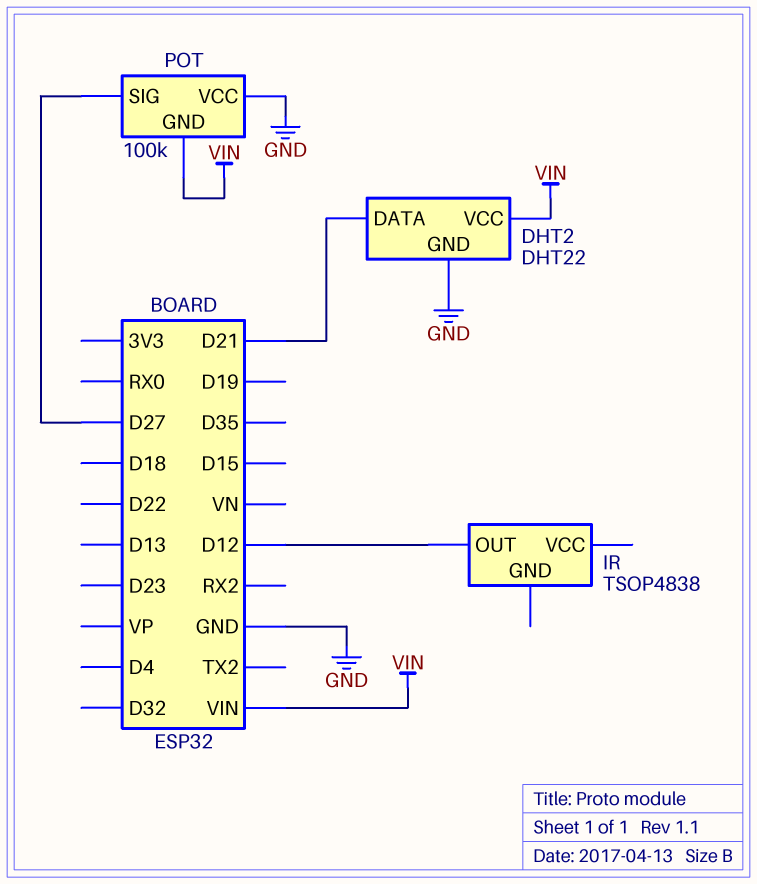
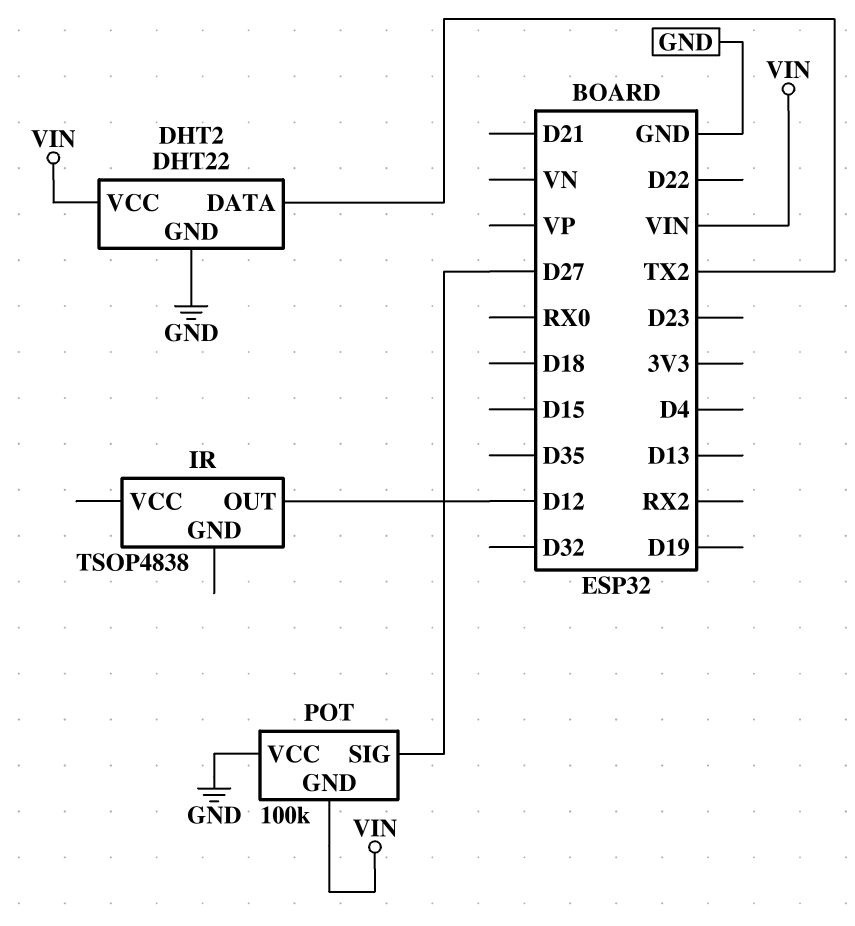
DHT2 pin DATA: D21 -> TX2

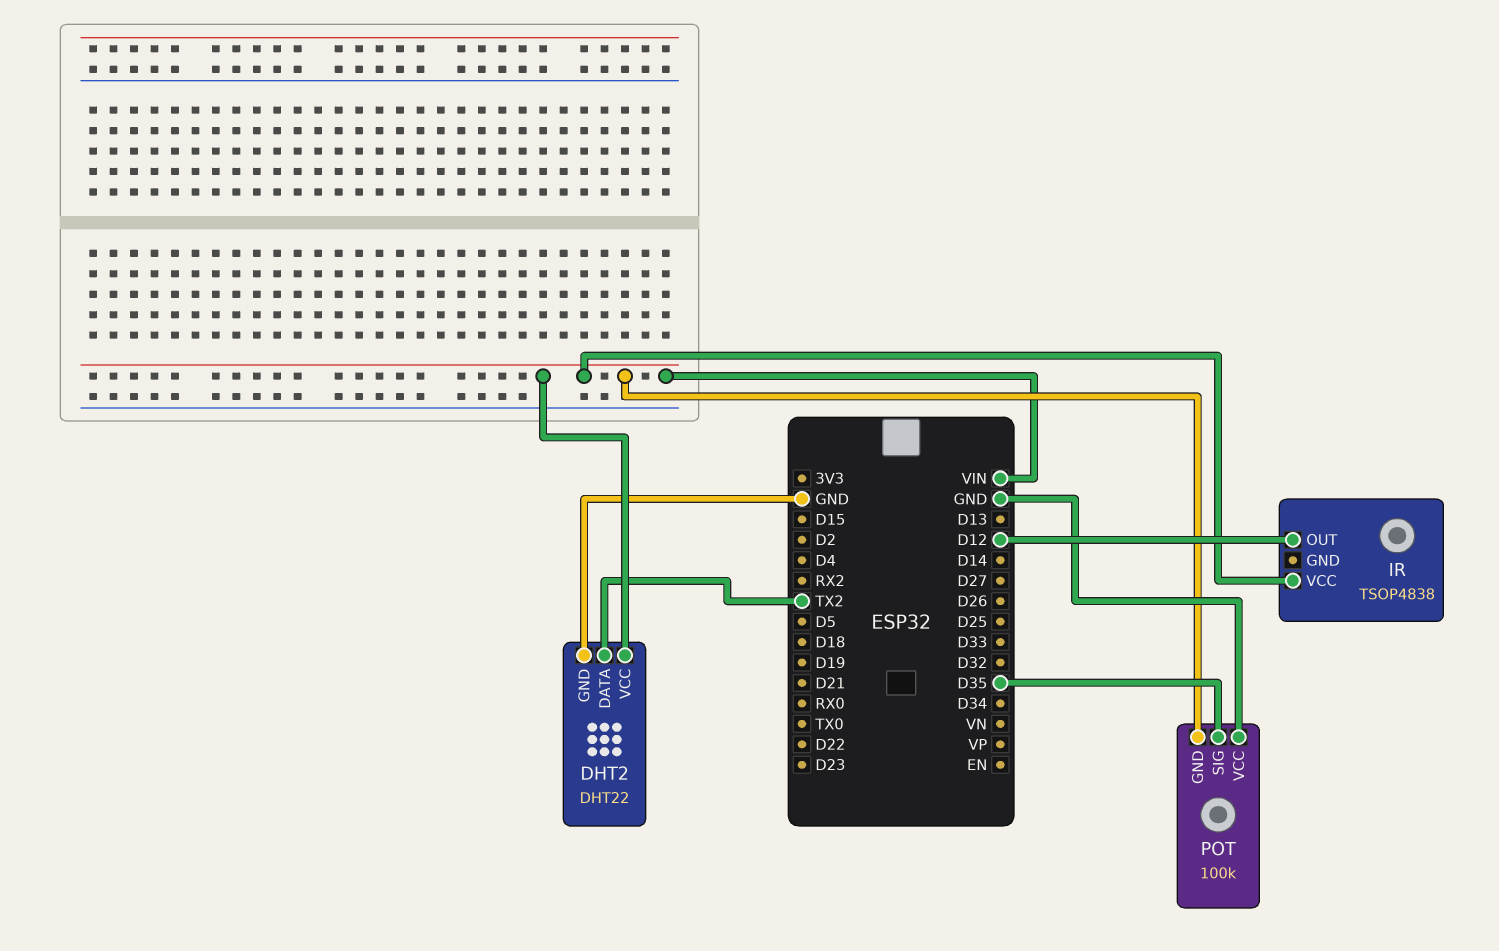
IR pin VCC: none -> VIN
POT pin SIG: D27 -> D35

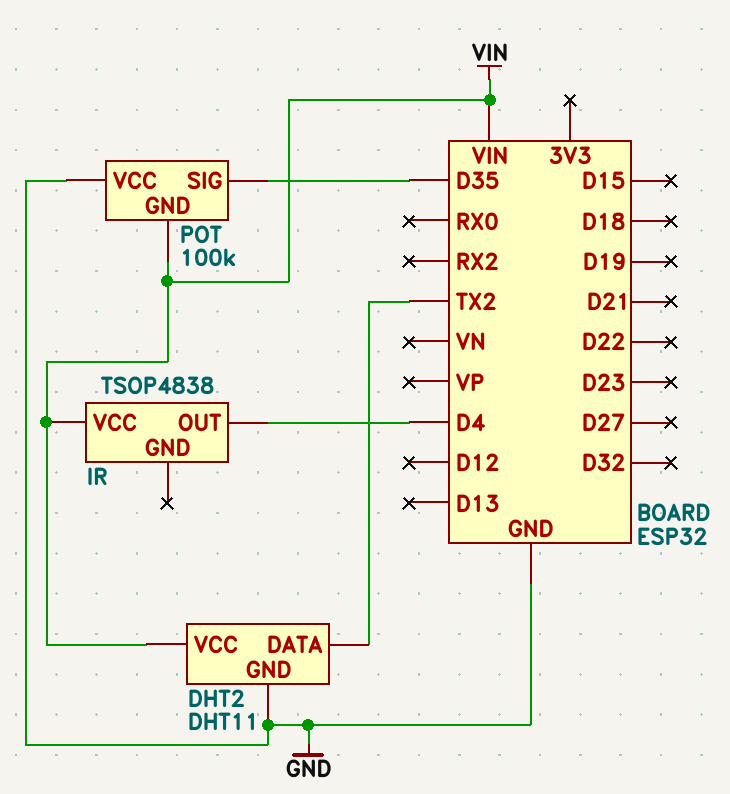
DHT2: DHT22 -> DHT11
IR pin OUT: D12 -> D4

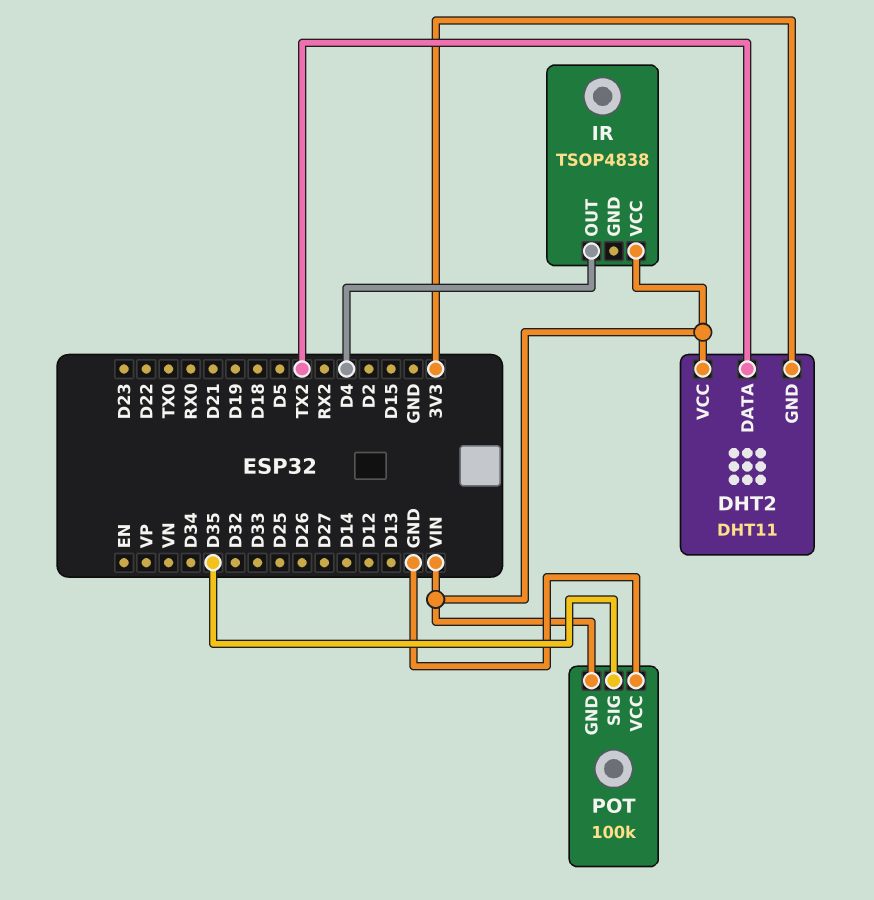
DHT2 pin GND: GND -> 3V3

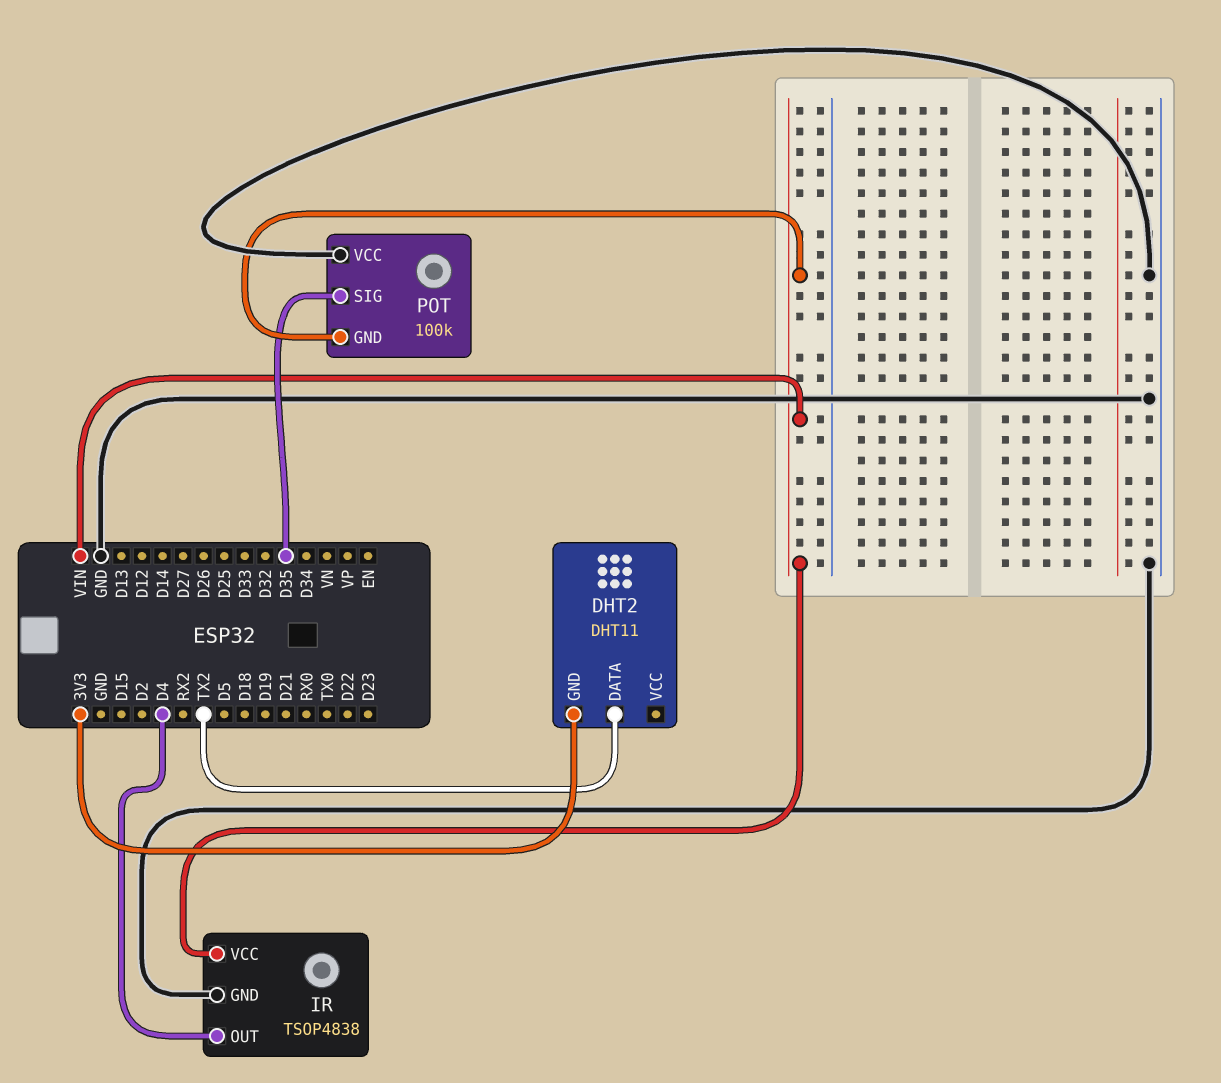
DHT2 pin VCC: VIN -> none
IR pin GND: none -> GND

